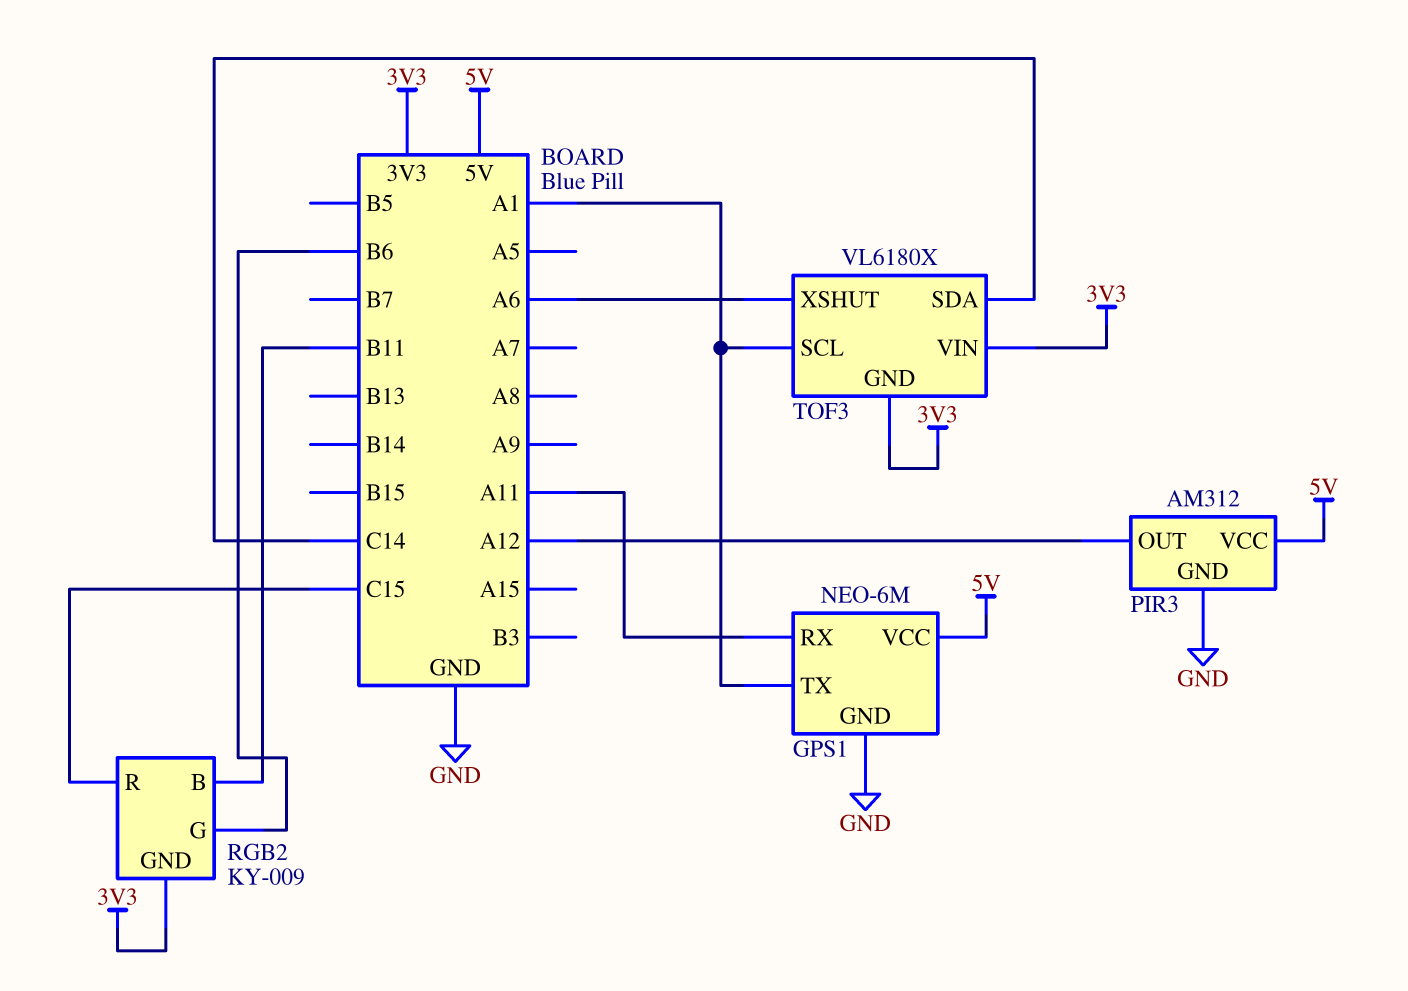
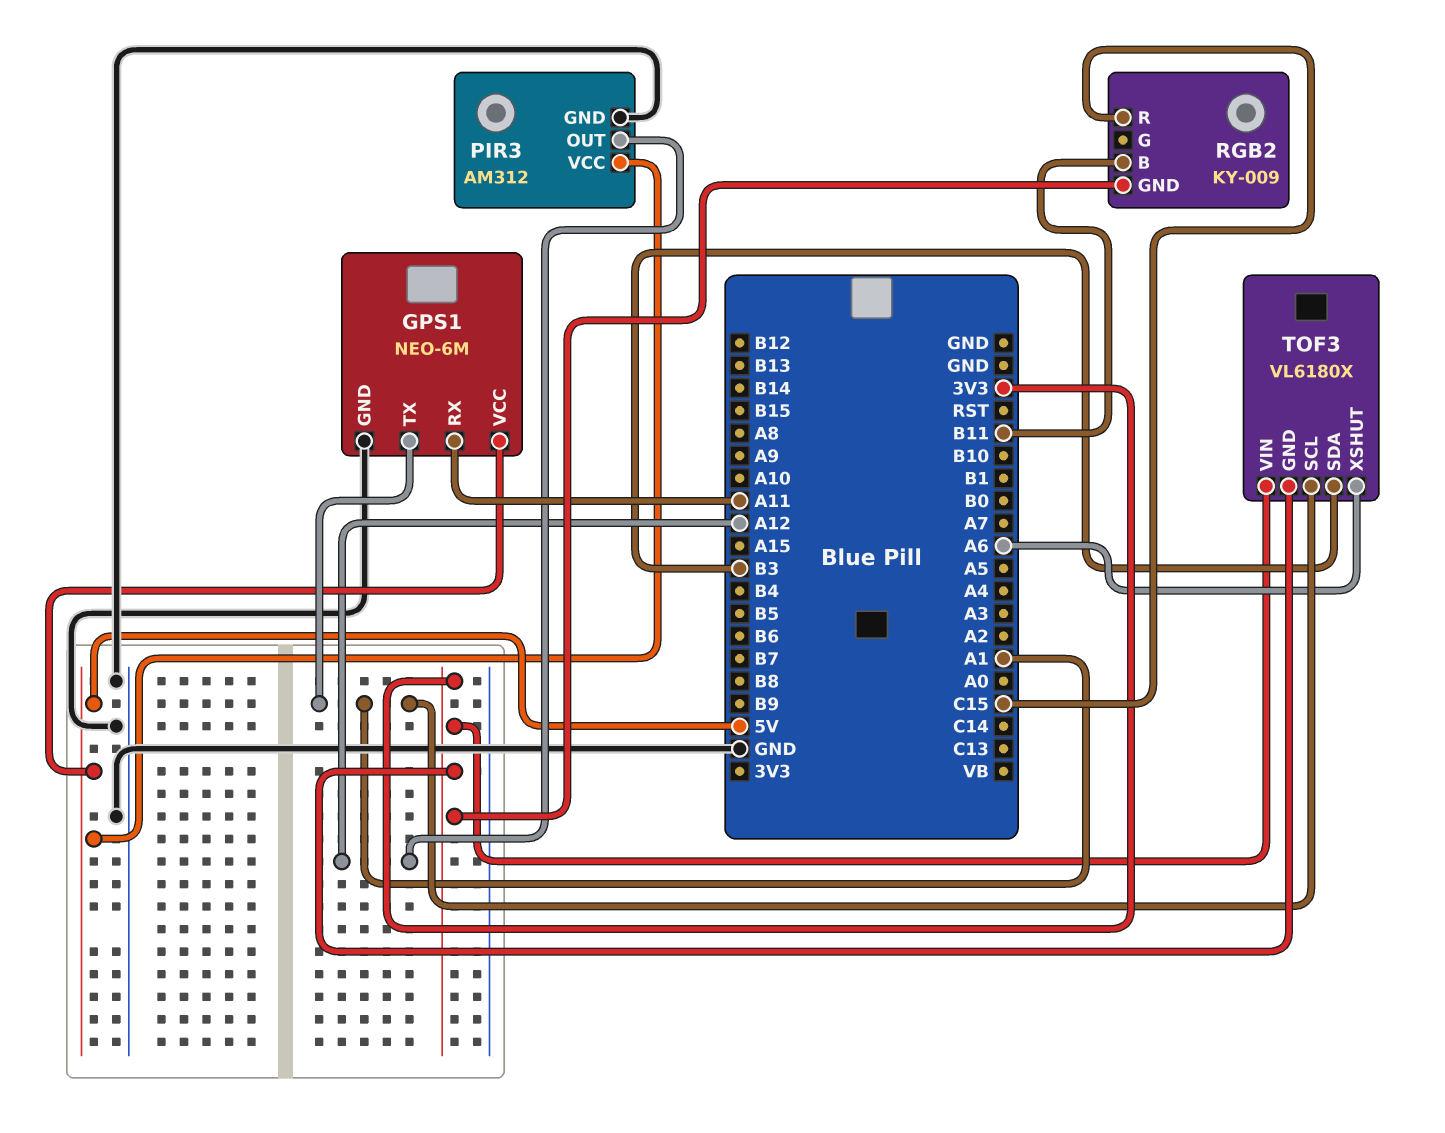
RGB2 pin G: B6 -> none
TOF3 pin SDA: C14 -> B3

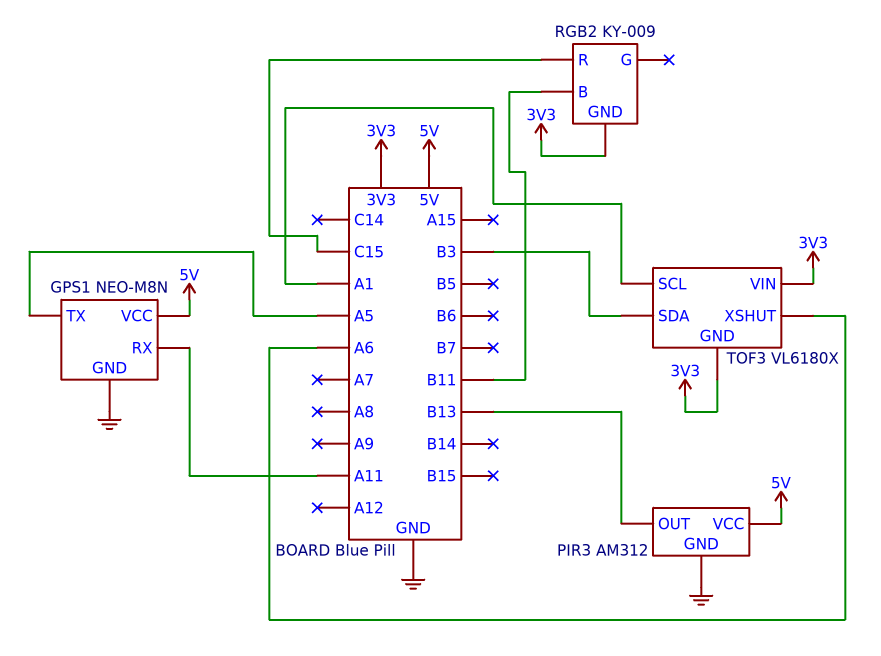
GPS1: NEO-6M -> NEO-M8N
GPS1 pin TX: A1 -> A5
PIR3 pin OUT: A12 -> B13

